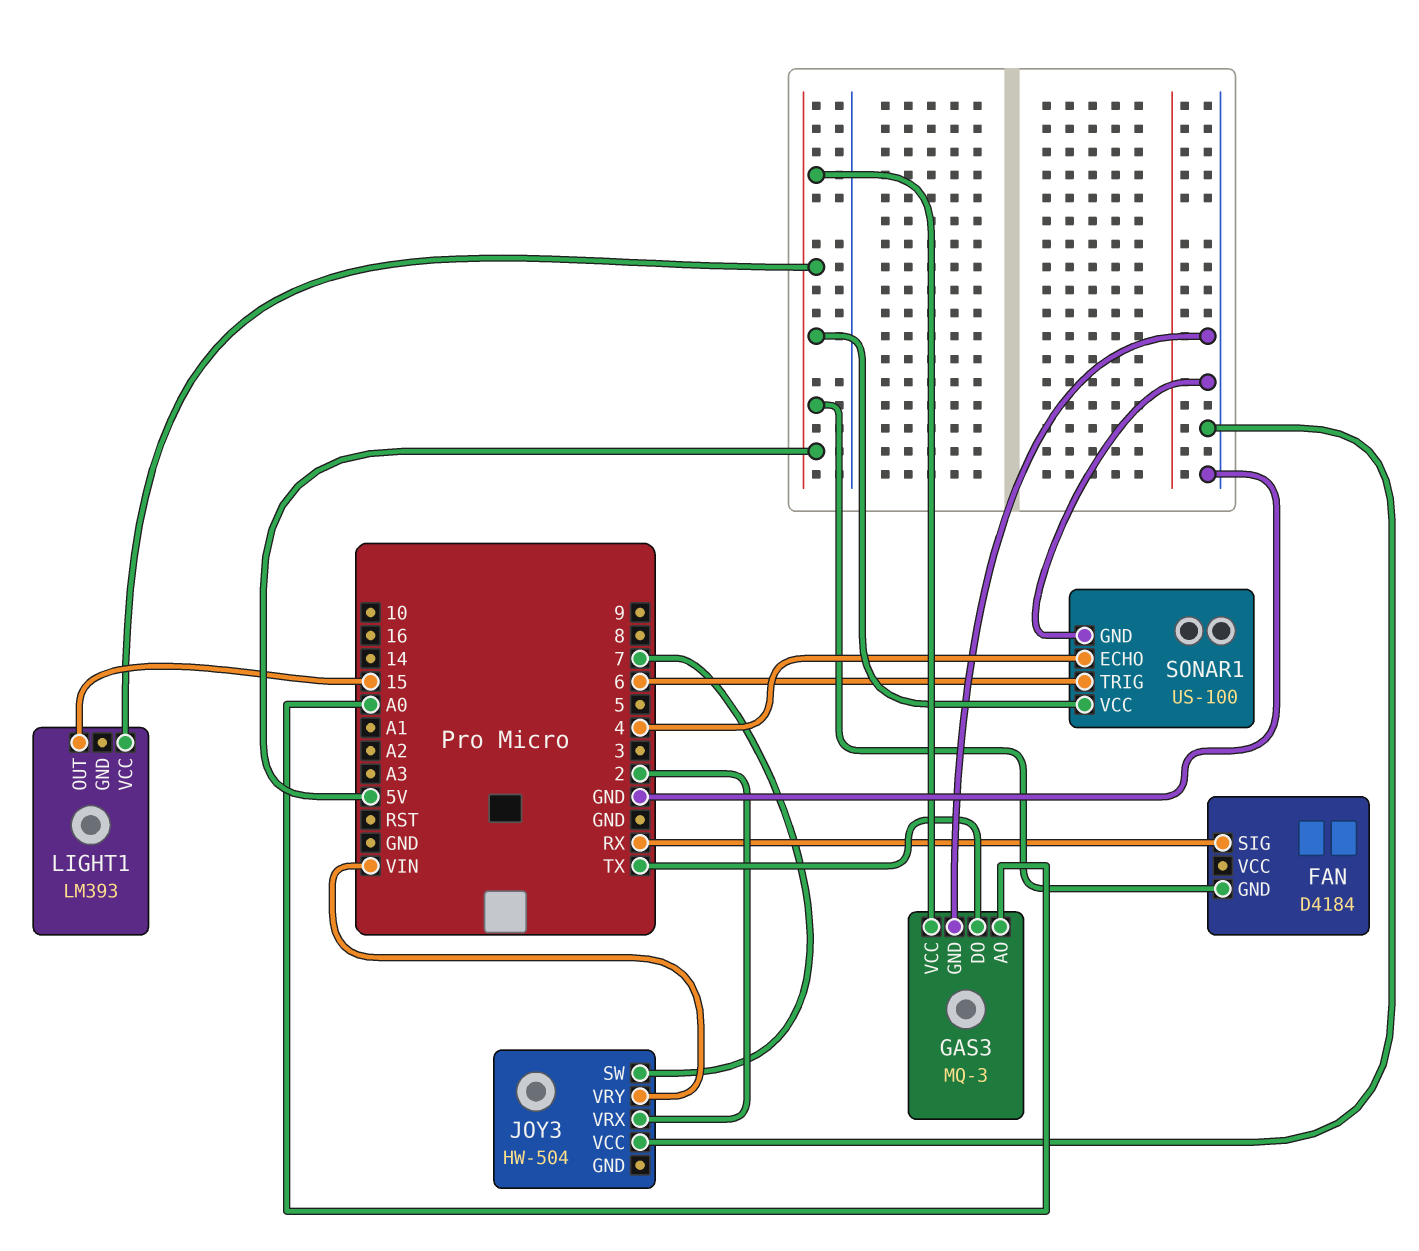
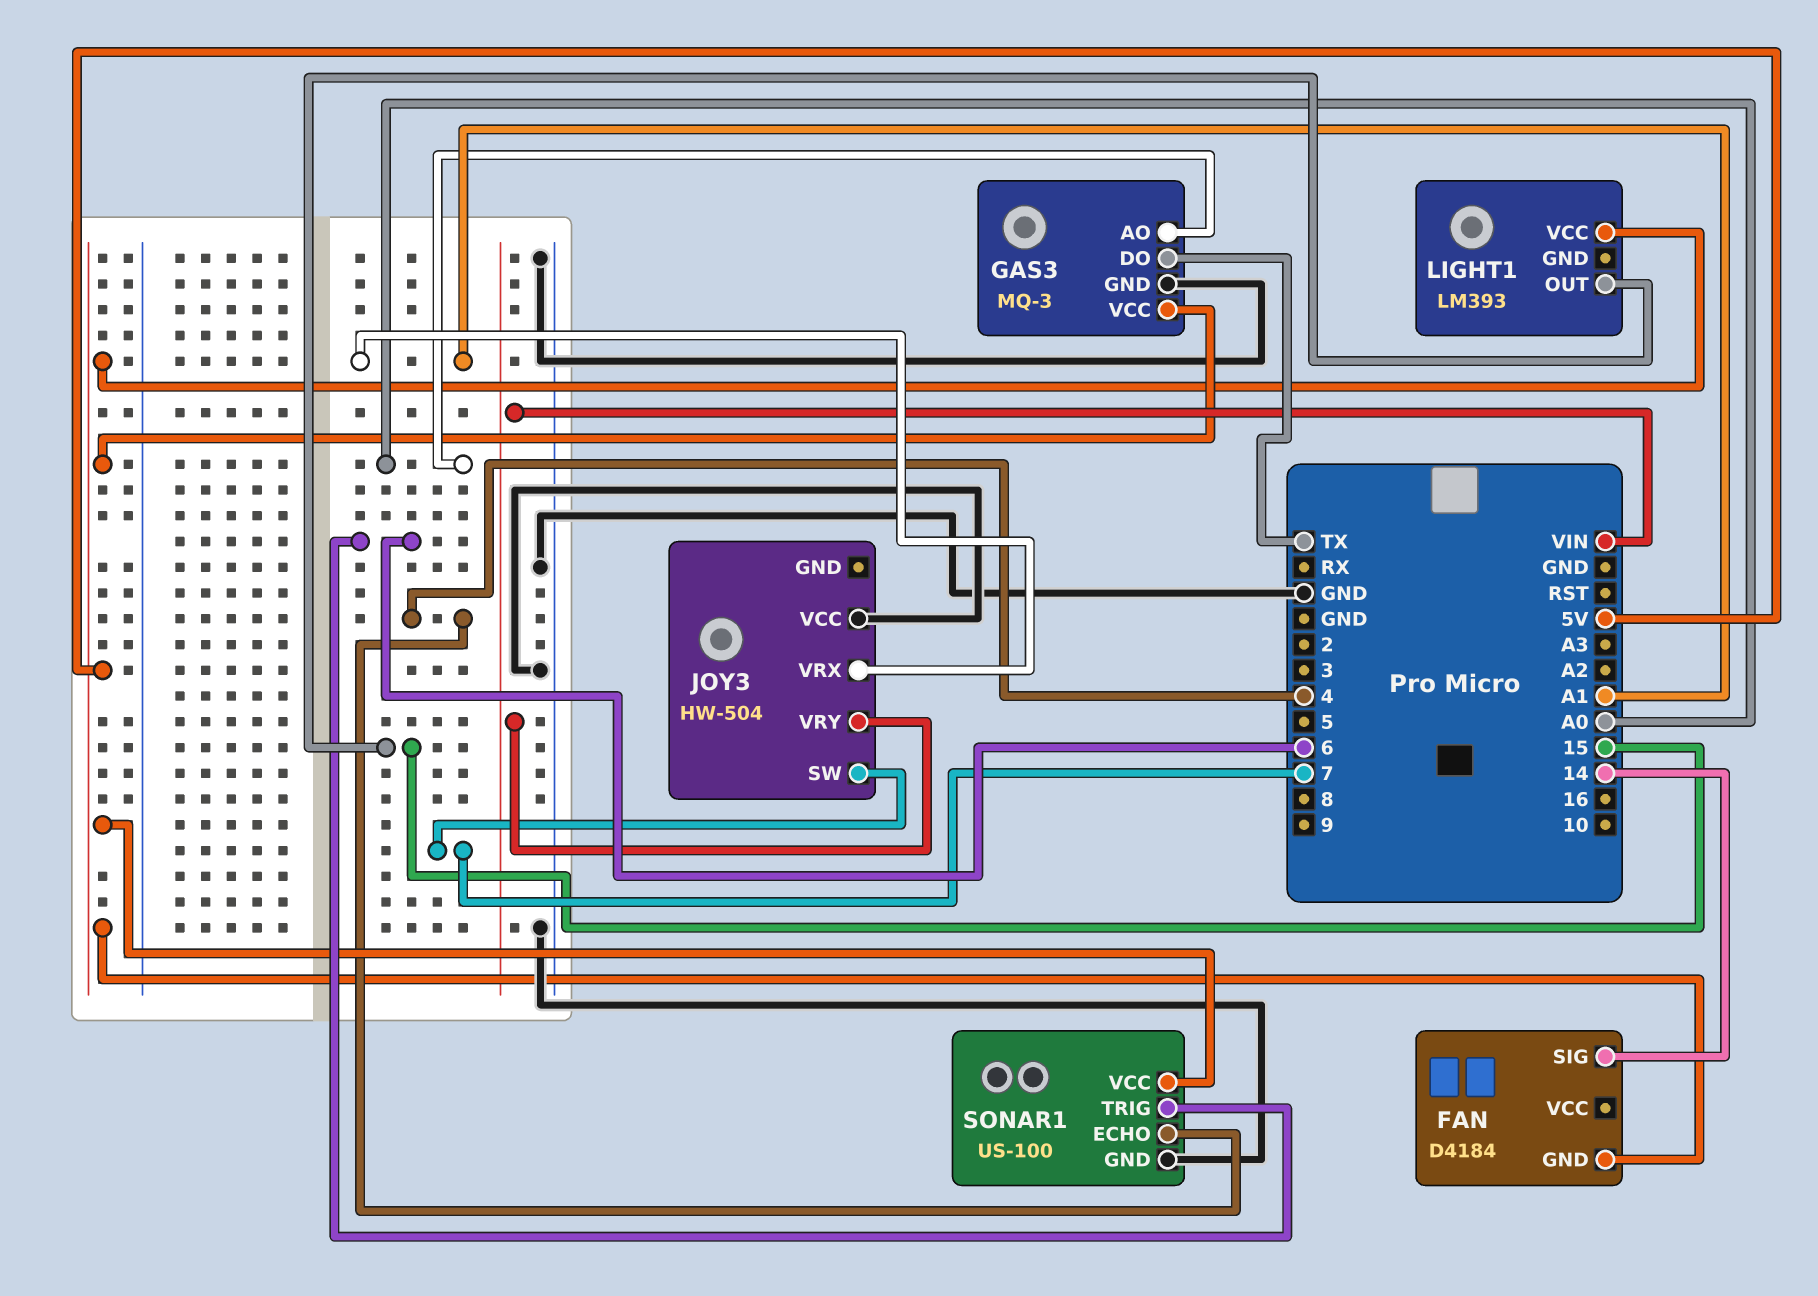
FAN pin SIG: RX -> 14
JOY3 pin VRX: 2 -> A1

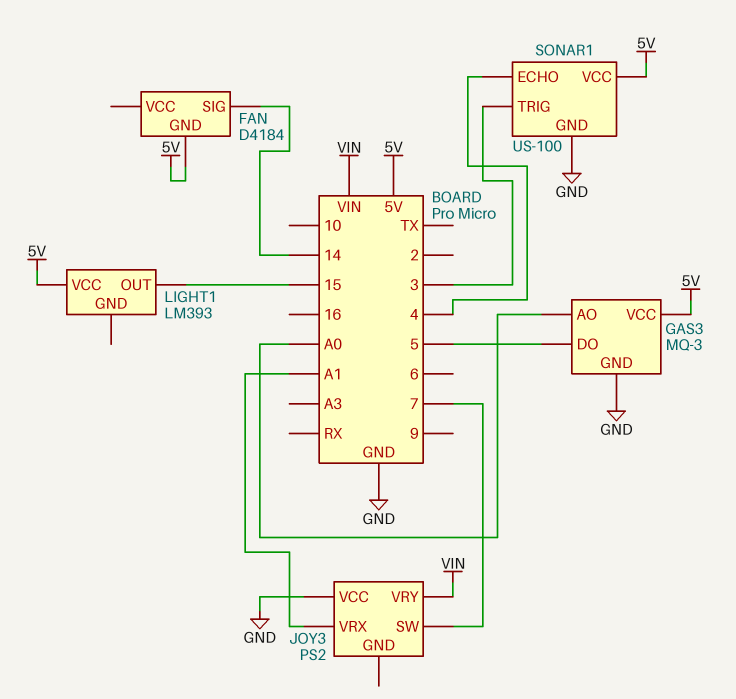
GAS3 pin DO: TX -> 5
JOY3: HW-504 -> PS2
SONAR1 pin TRIG: 6 -> 3

